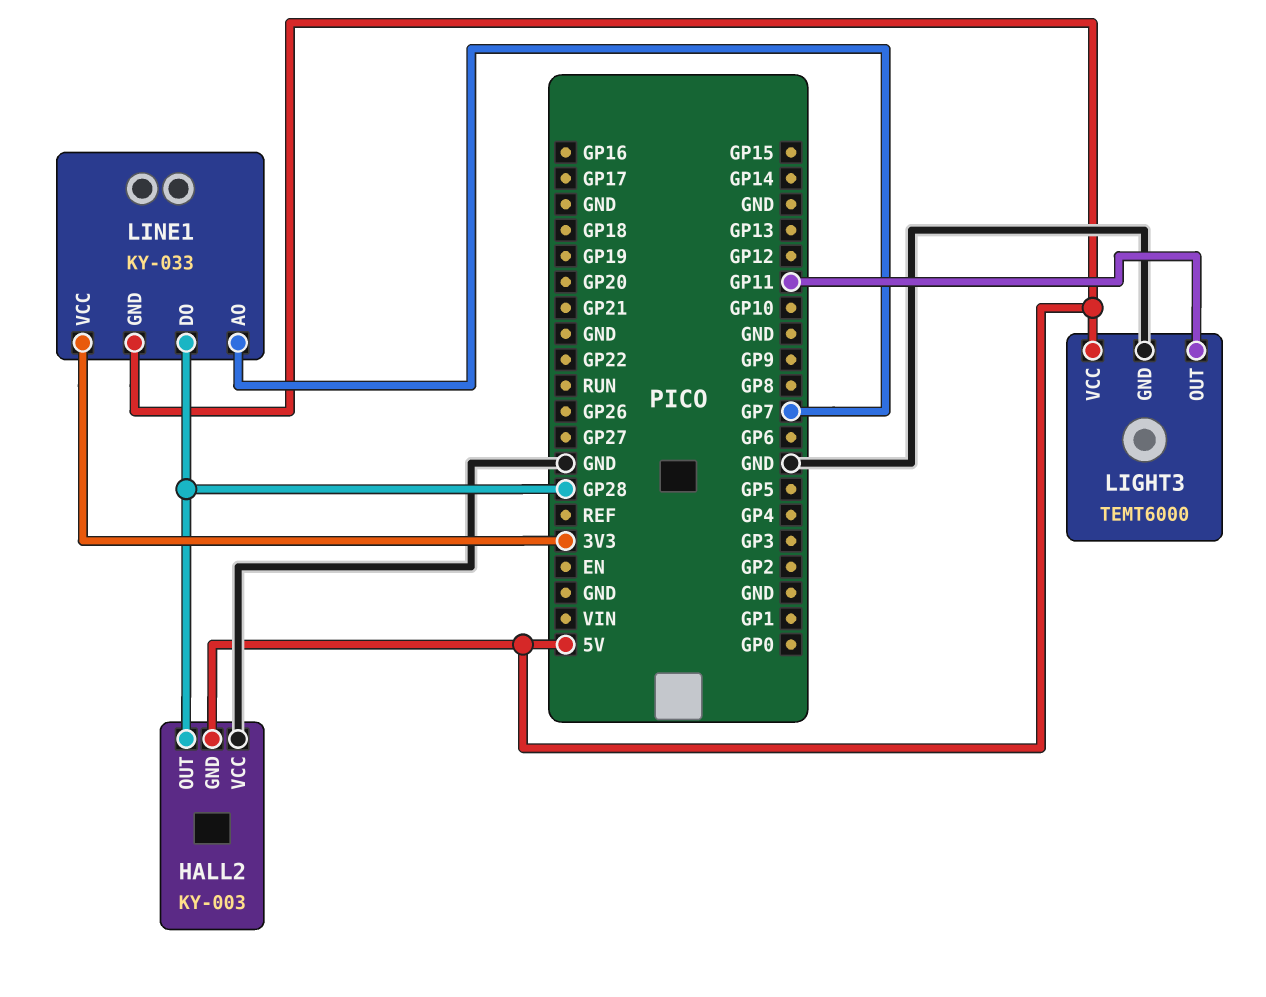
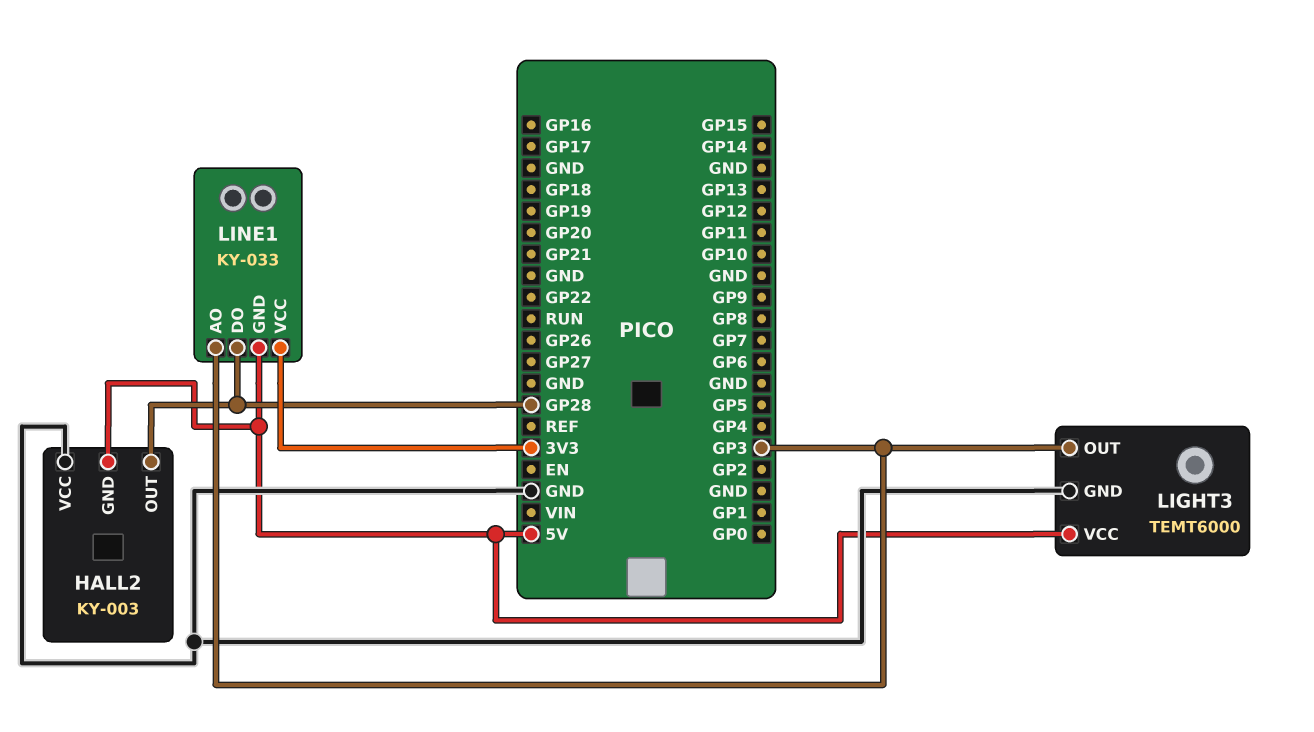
LIGHT3 pin OUT: GP11 -> GP3
LINE1 pin AO: GP7 -> GP3

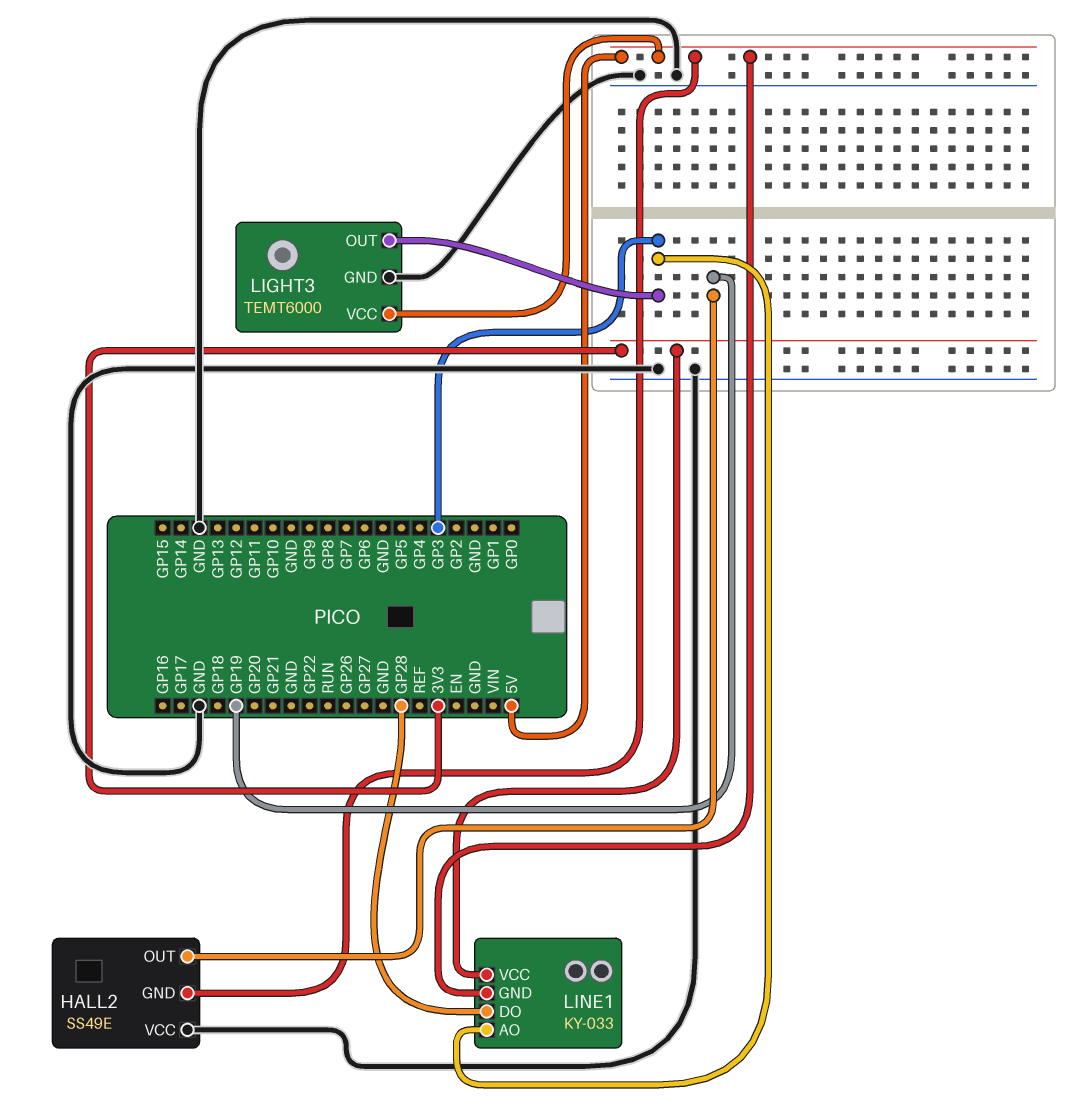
HALL2: KY-003 -> SS49E
HALL2 pin OUT: GP28 -> GP19

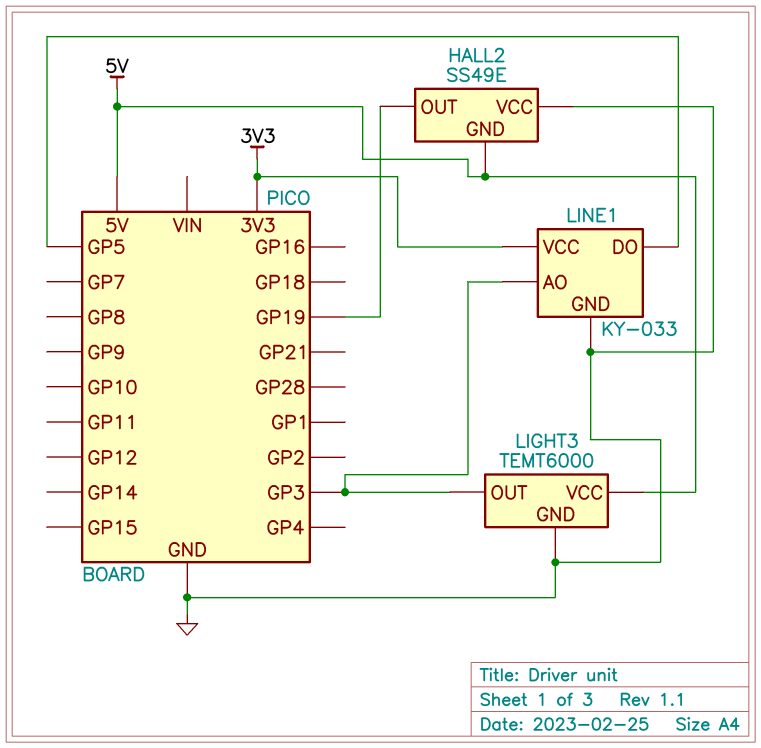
LINE1 pin DO: GP28 -> GP5
LINE1 pin GND: 5V -> GND

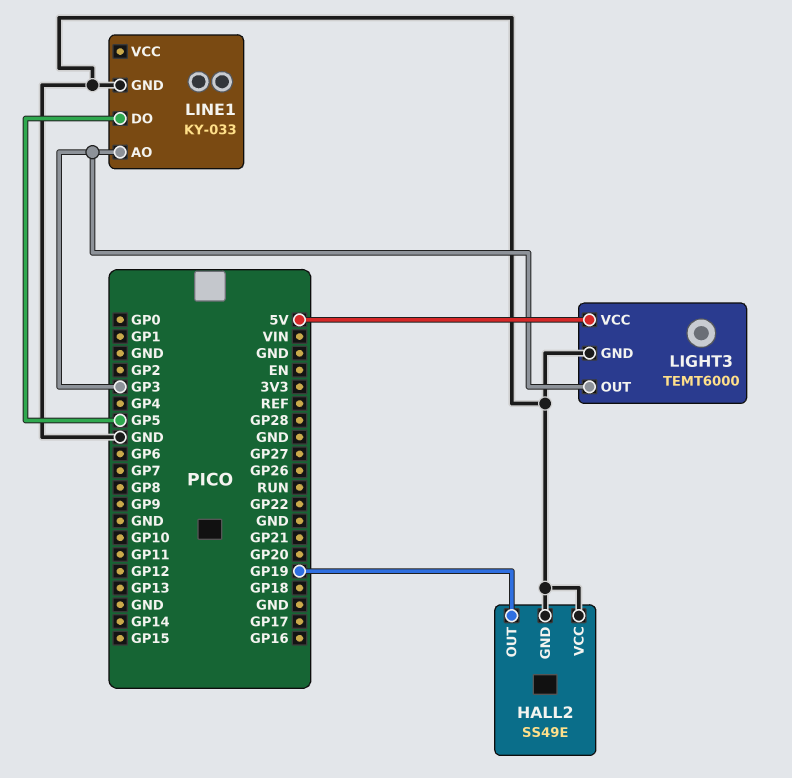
HALL2 pin GND: 5V -> GND
LINE1 pin VCC: 3V3 -> none

